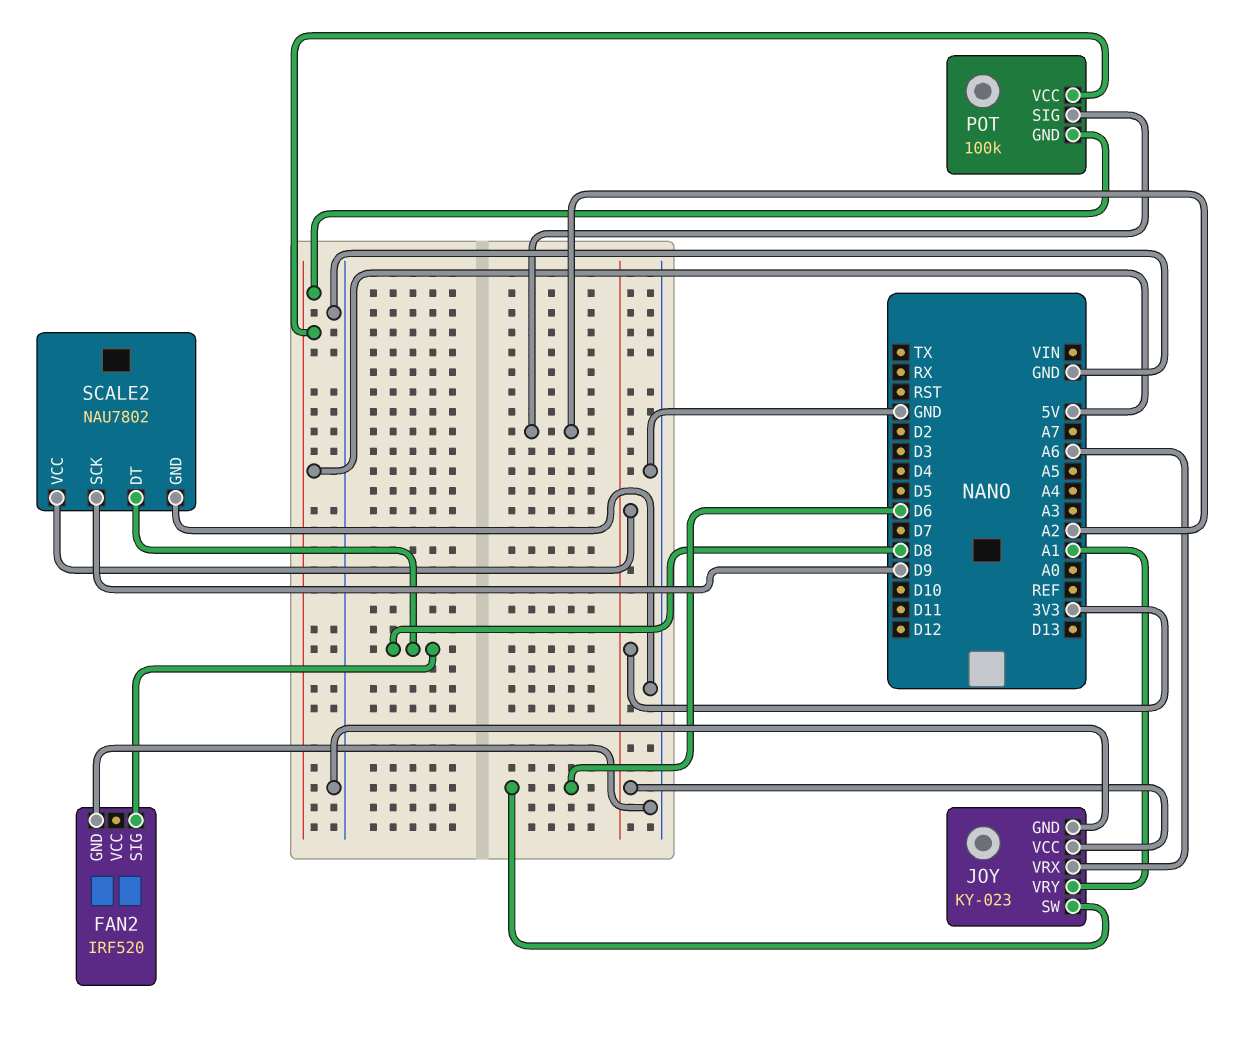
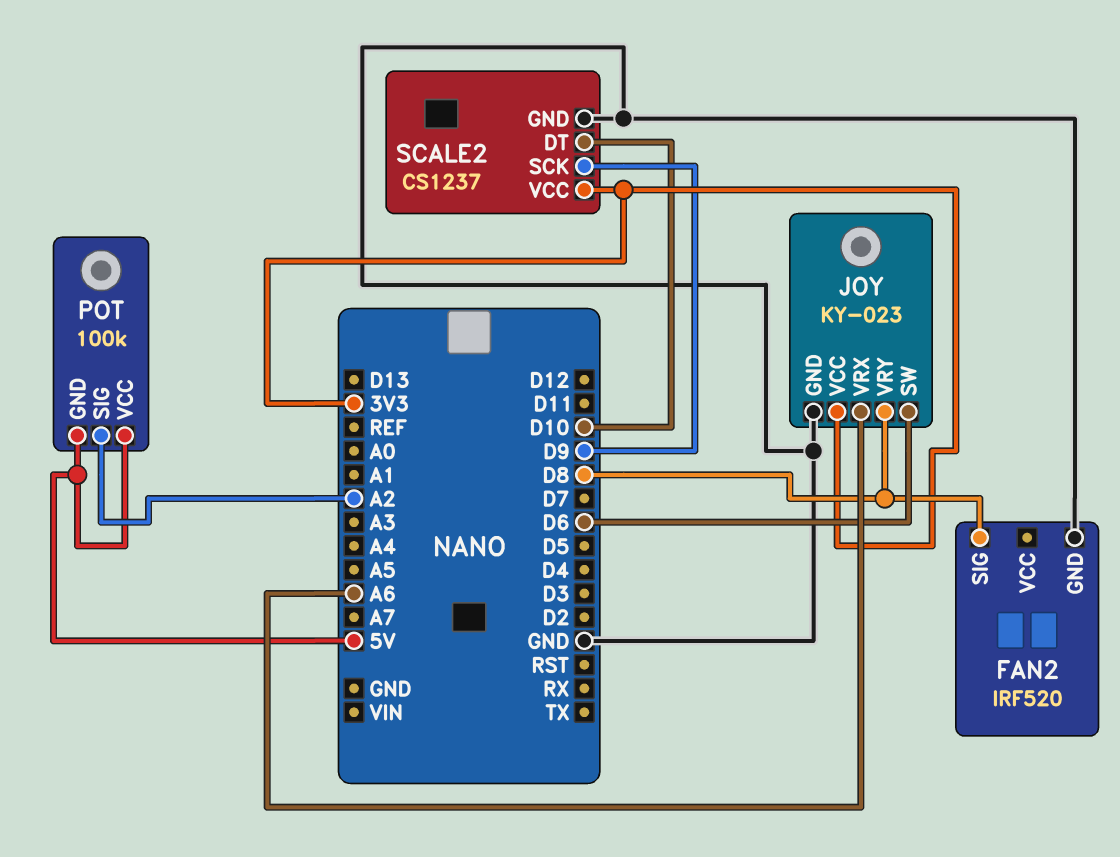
JOY pin VRY: A1 -> D8
SCALE2: NAU7802 -> CS1237
SCALE2 pin DT: D8 -> D10

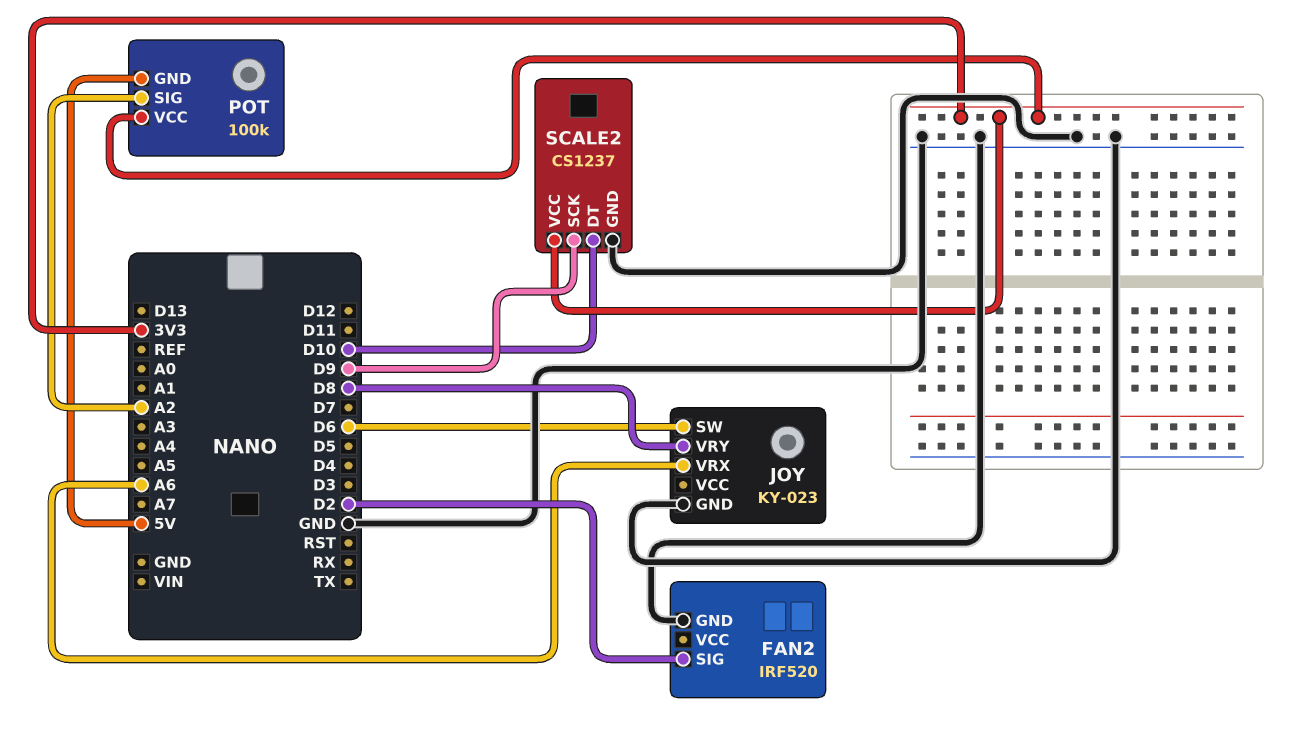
FAN2 pin SIG: D8 -> D2
JOY pin VCC: 3V3 -> none
POT pin VCC: 5V -> 3V3

